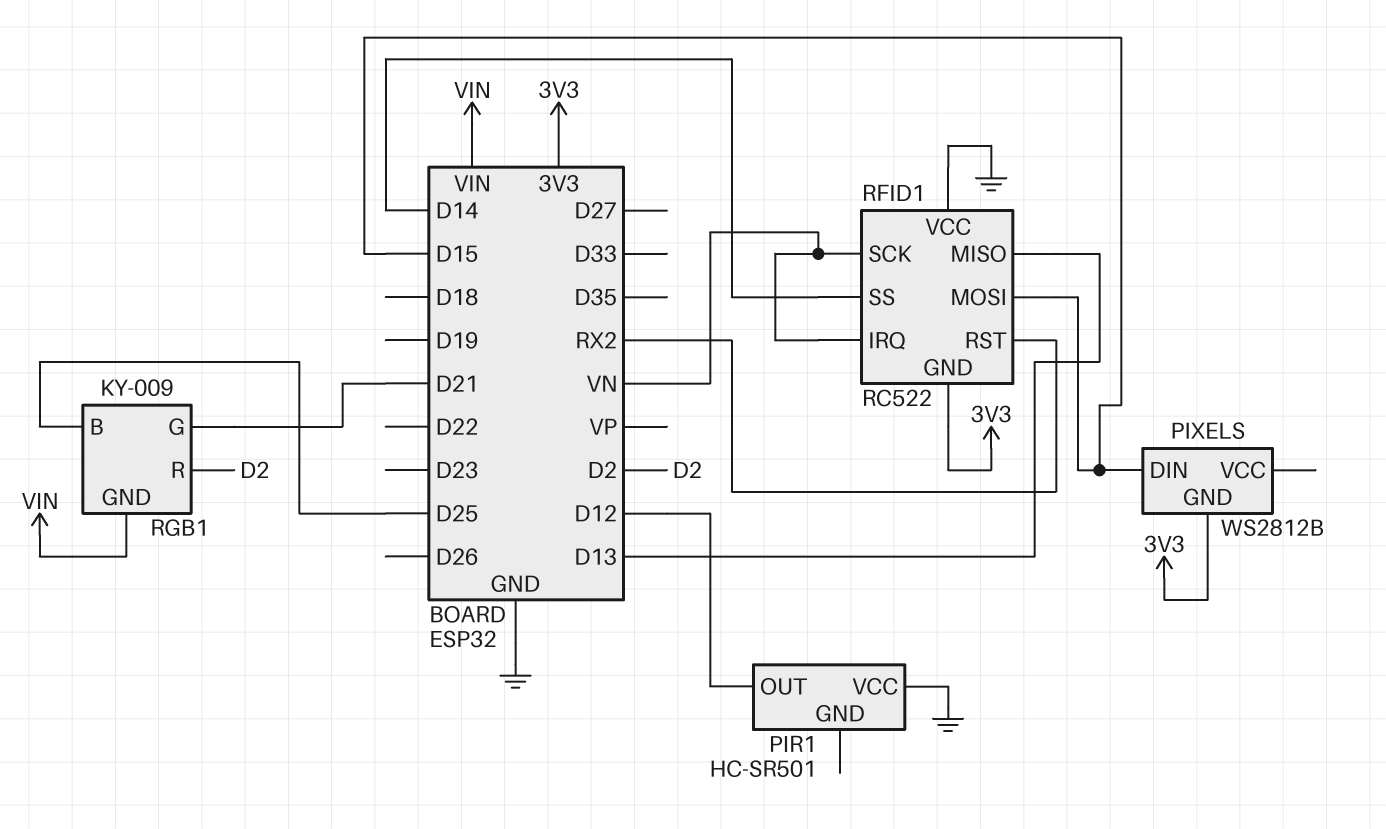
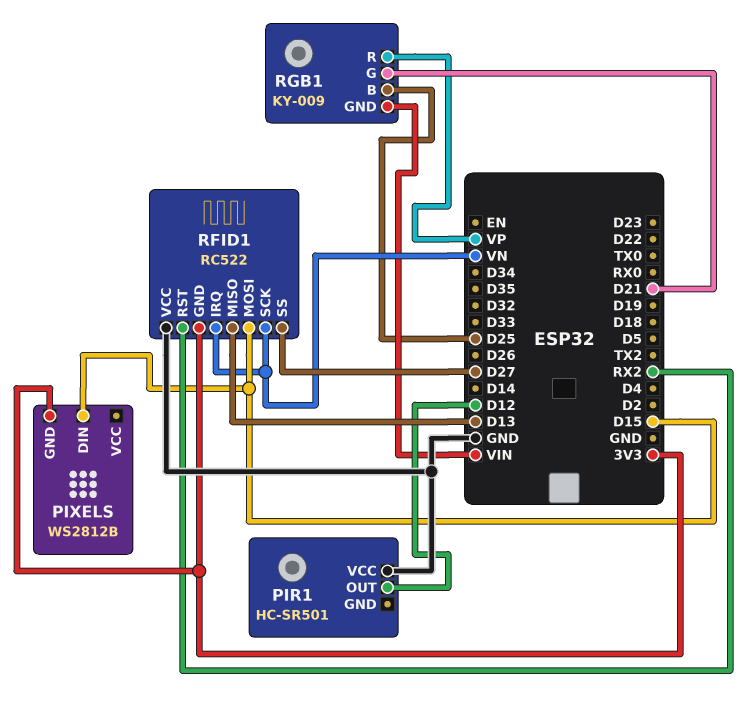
RFID1 pin SS: D14 -> D27
RGB1 pin R: D2 -> VP

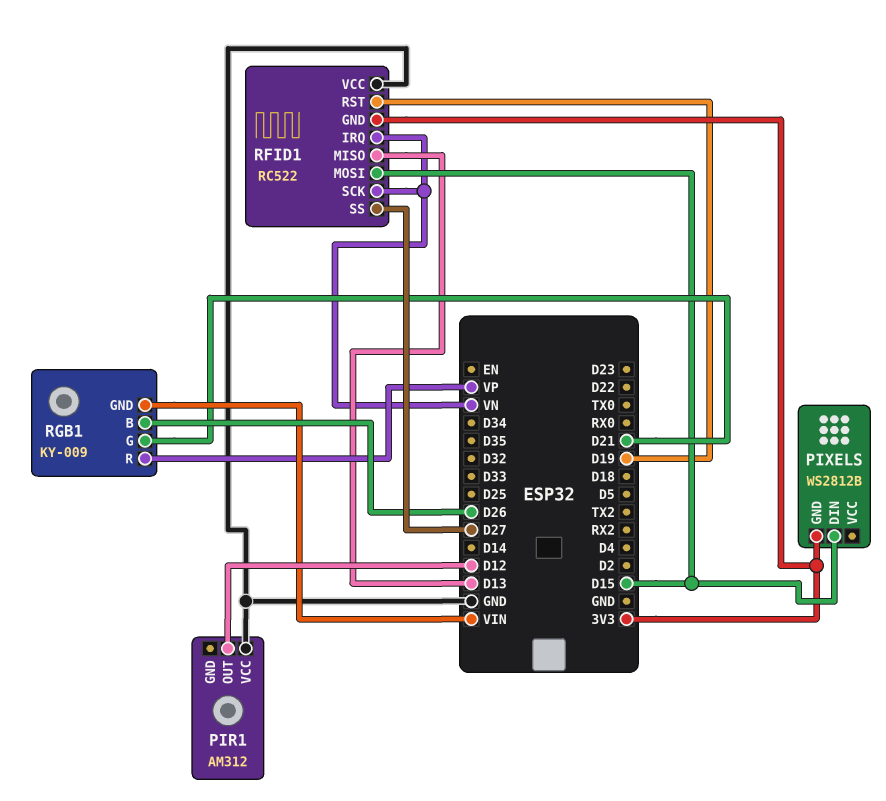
PIR1: HC-SR501 -> AM312
RFID1 pin RST: RX2 -> D19
RGB1 pin B: D25 -> D26

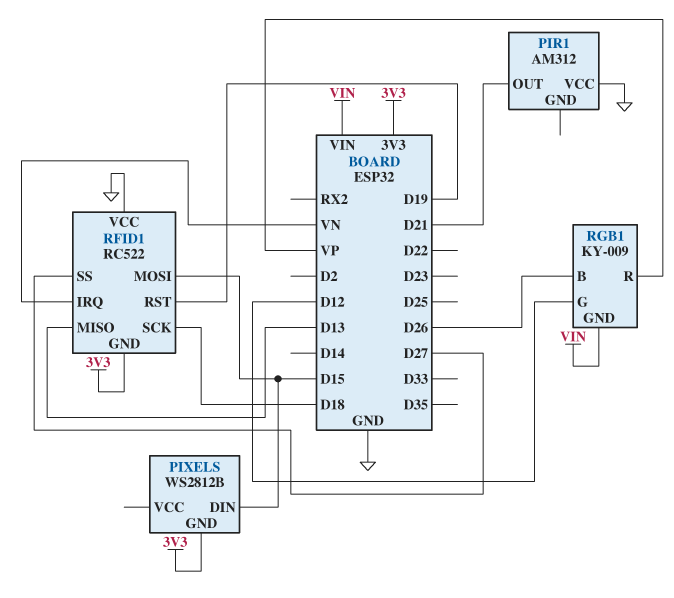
PIR1 pin OUT: D12 -> D21
RFID1 pin SCK: VN -> D18
RGB1 pin G: D21 -> D12

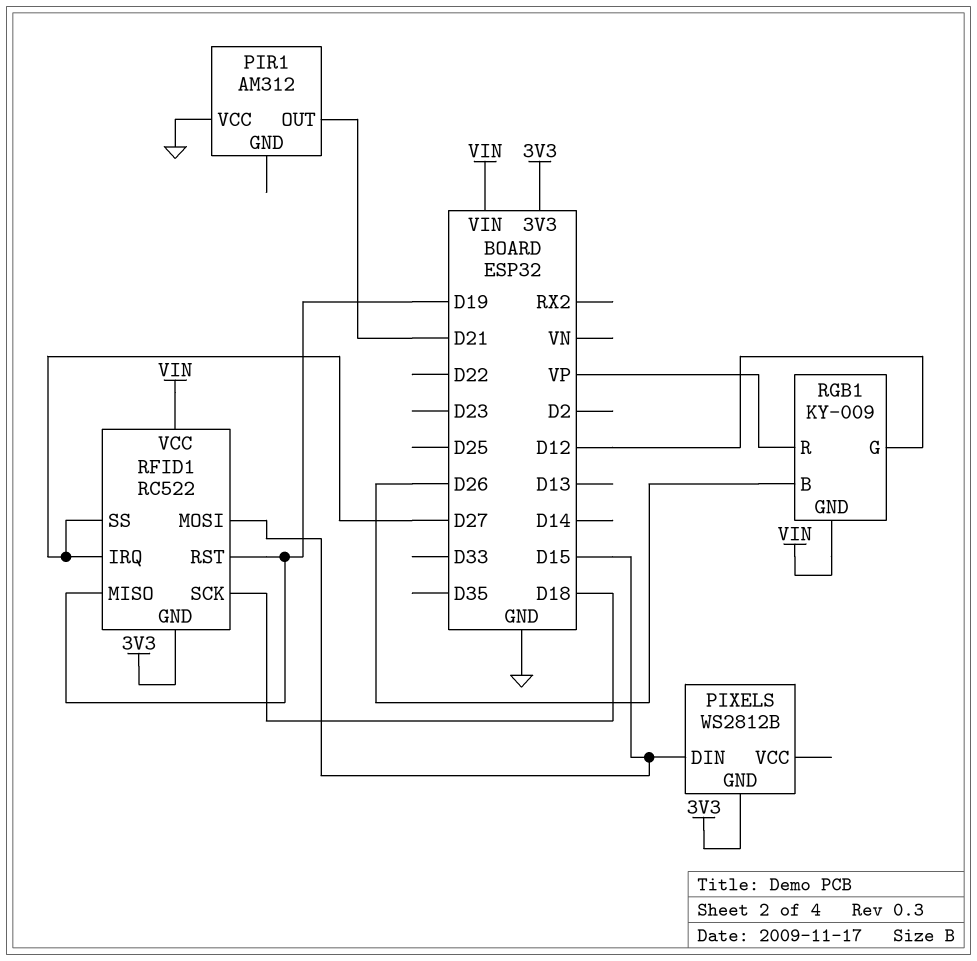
RFID1 pin IRQ: VN -> D27
RFID1 pin MISO: D13 -> D19
RFID1 pin VCC: GND -> VIN

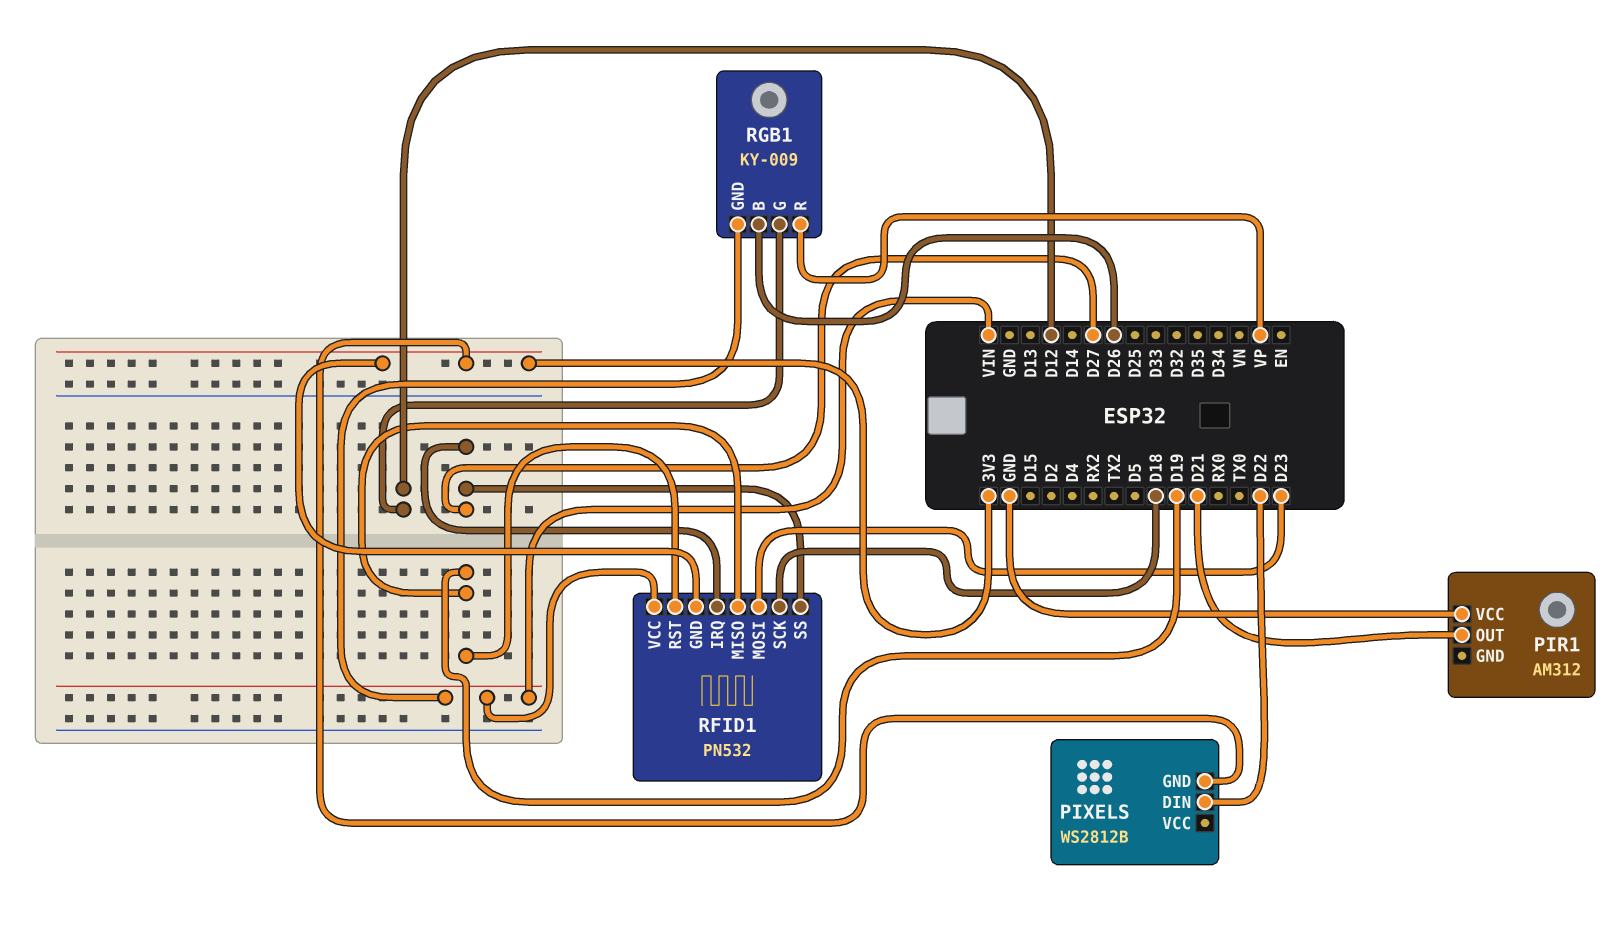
PIXELS pin DIN: D15 -> D22
RFID1: RC522 -> PN532
RFID1 pin MOSI: D15 -> D23

